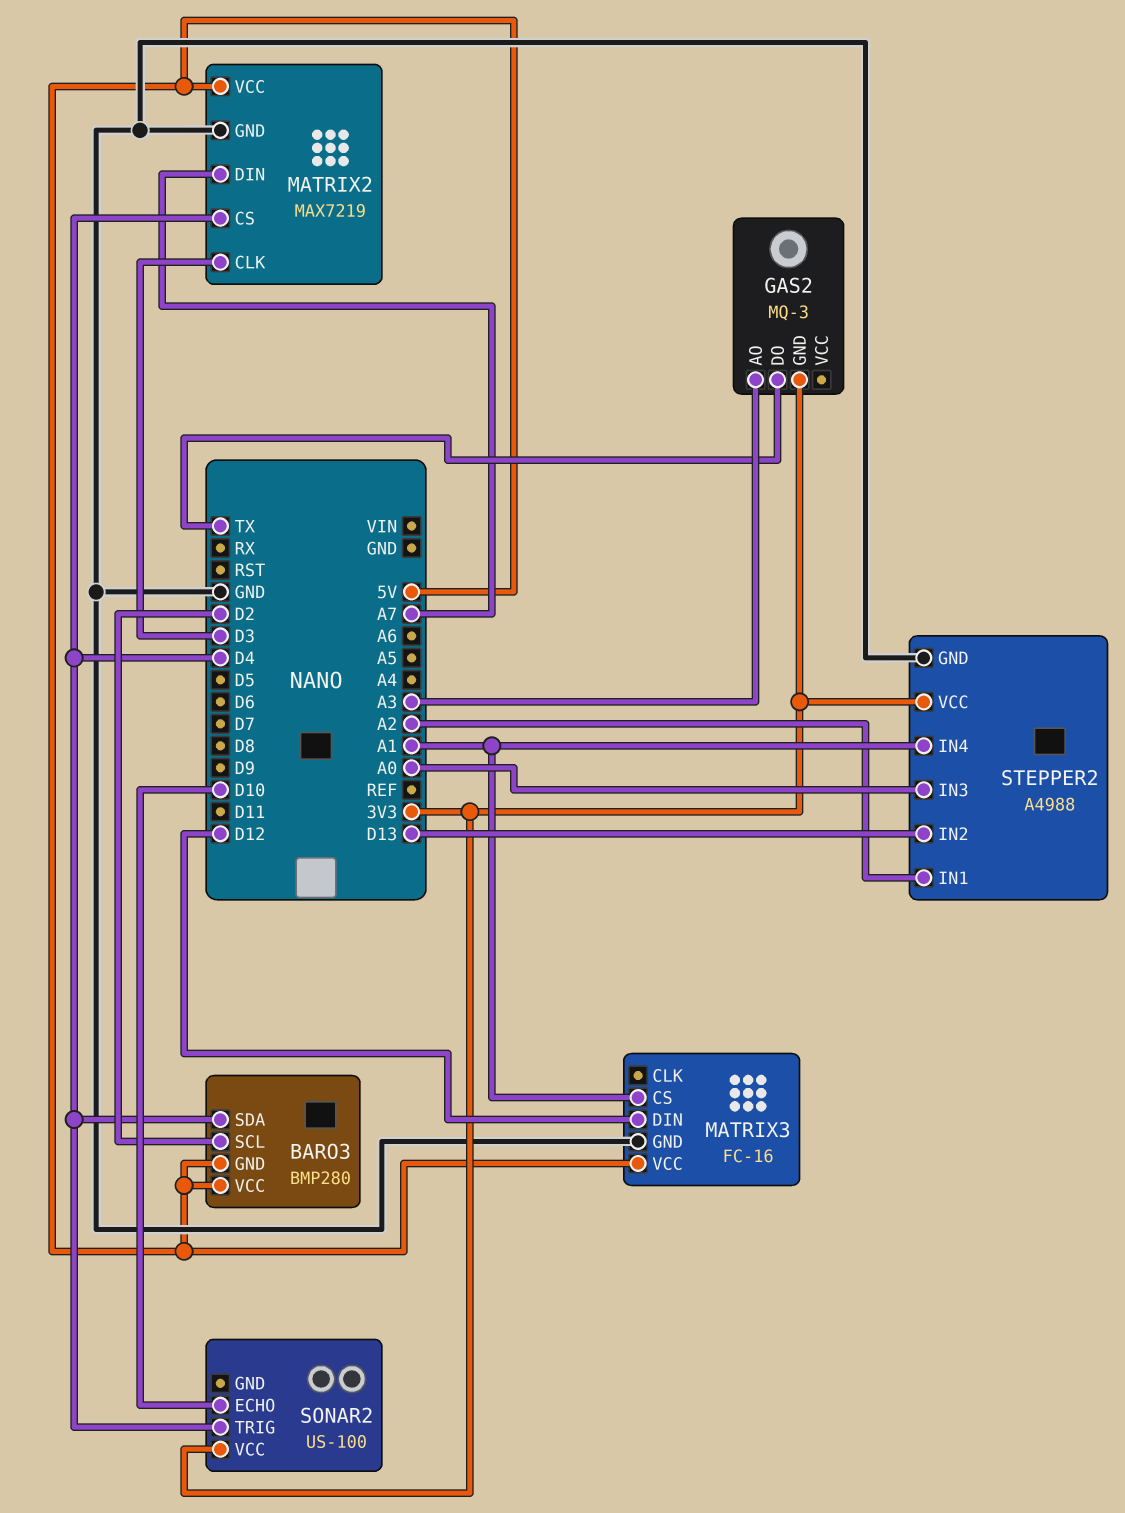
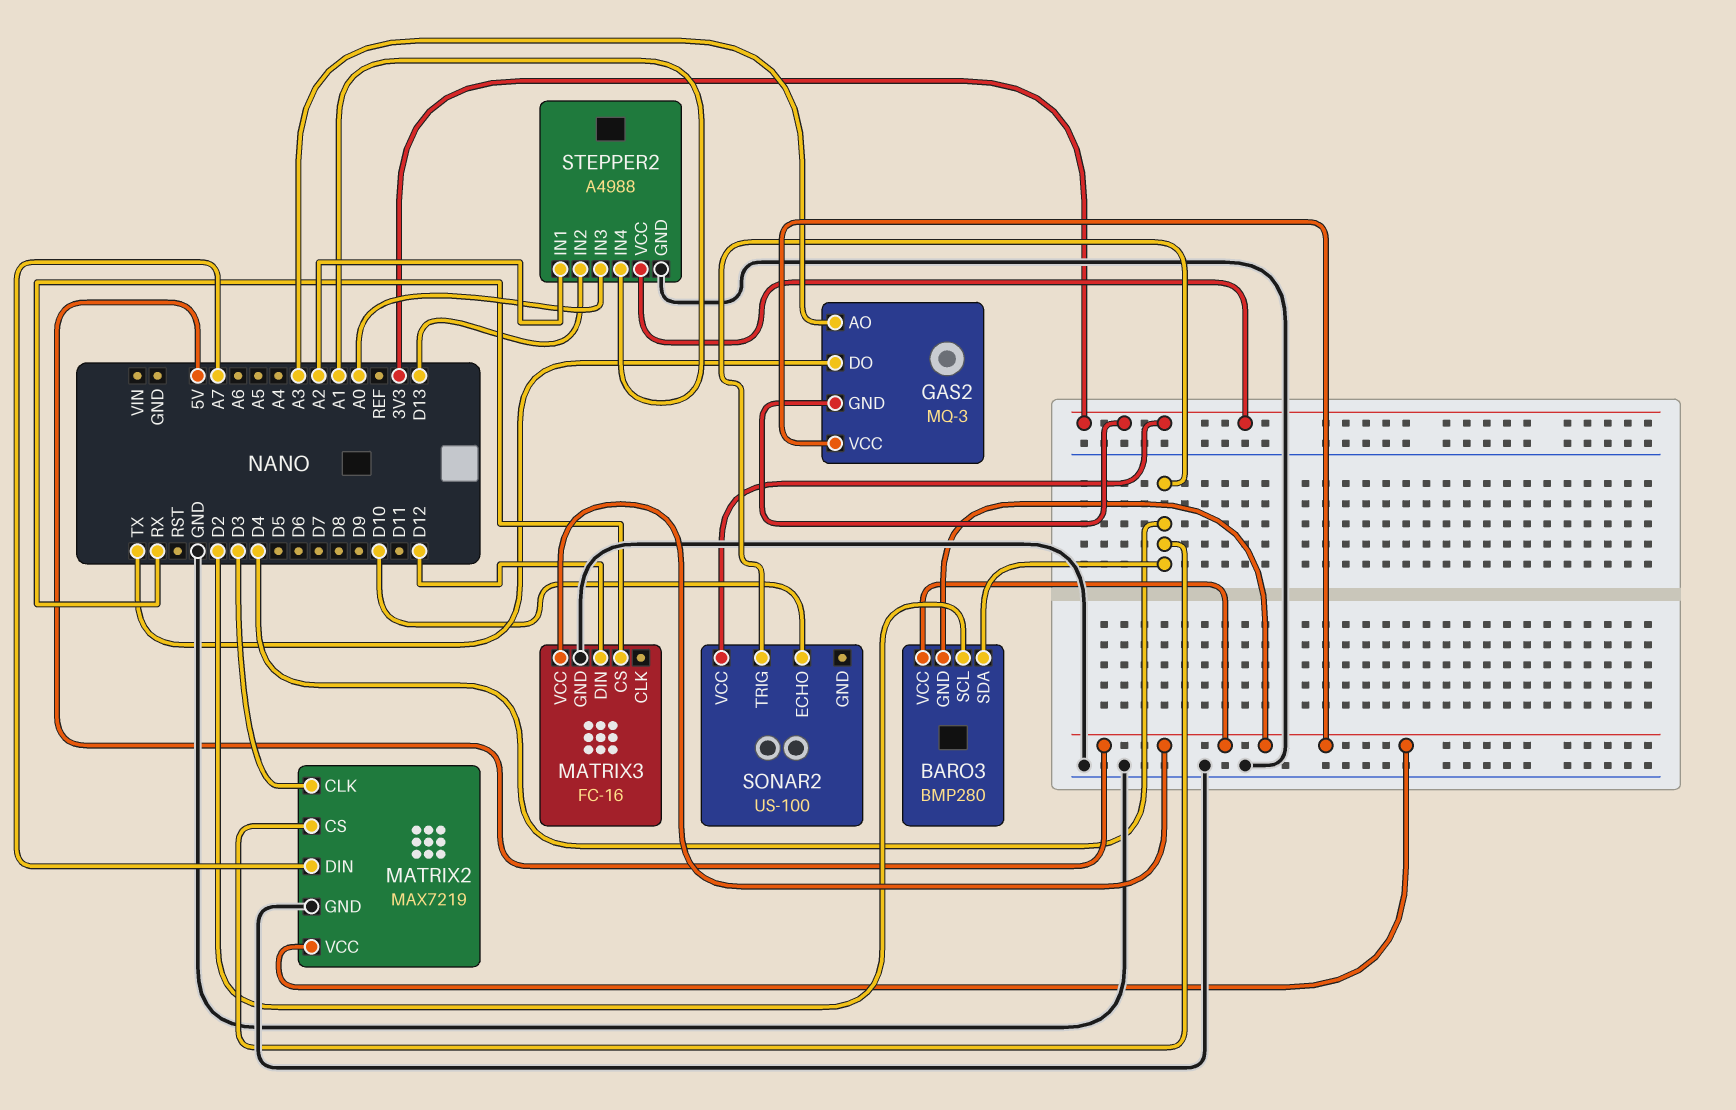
GAS2 pin VCC: none -> 5V
MATRIX3 pin CS: A1 -> RX

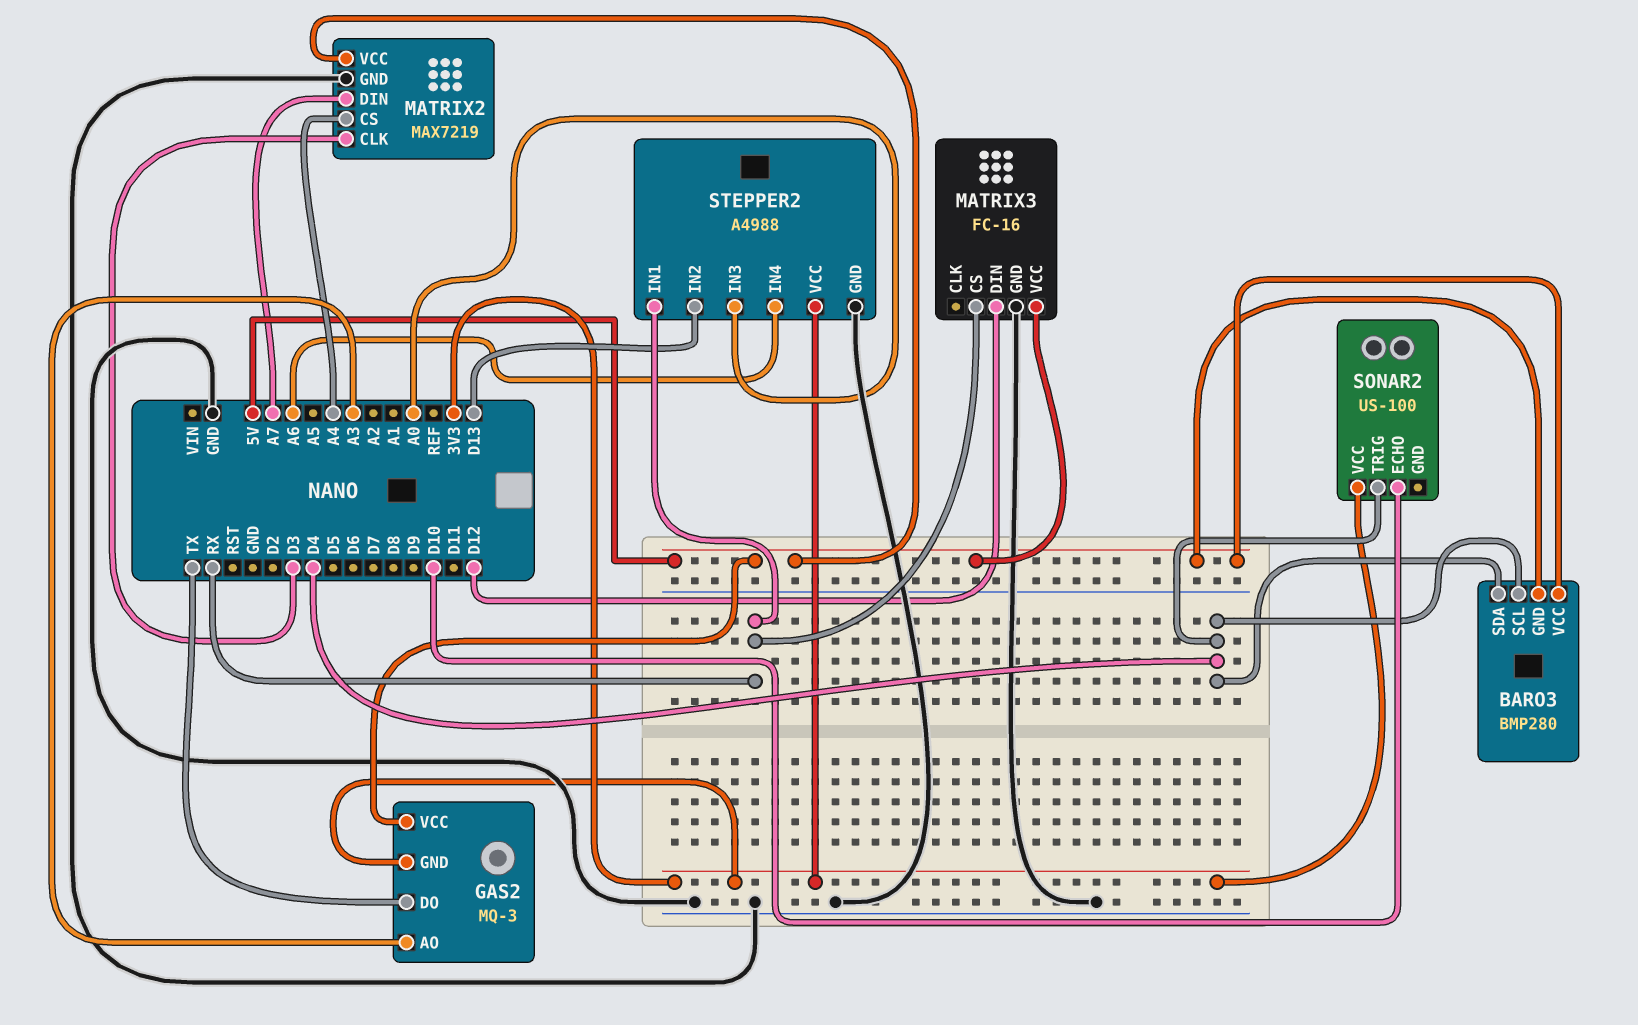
BARO3 pin SCL: D2 -> D4
MATRIX2 pin CS: D4 -> A4
STEPPER2 pin IN1: A2 -> RX
STEPPER2 pin IN4: A1 -> A6

